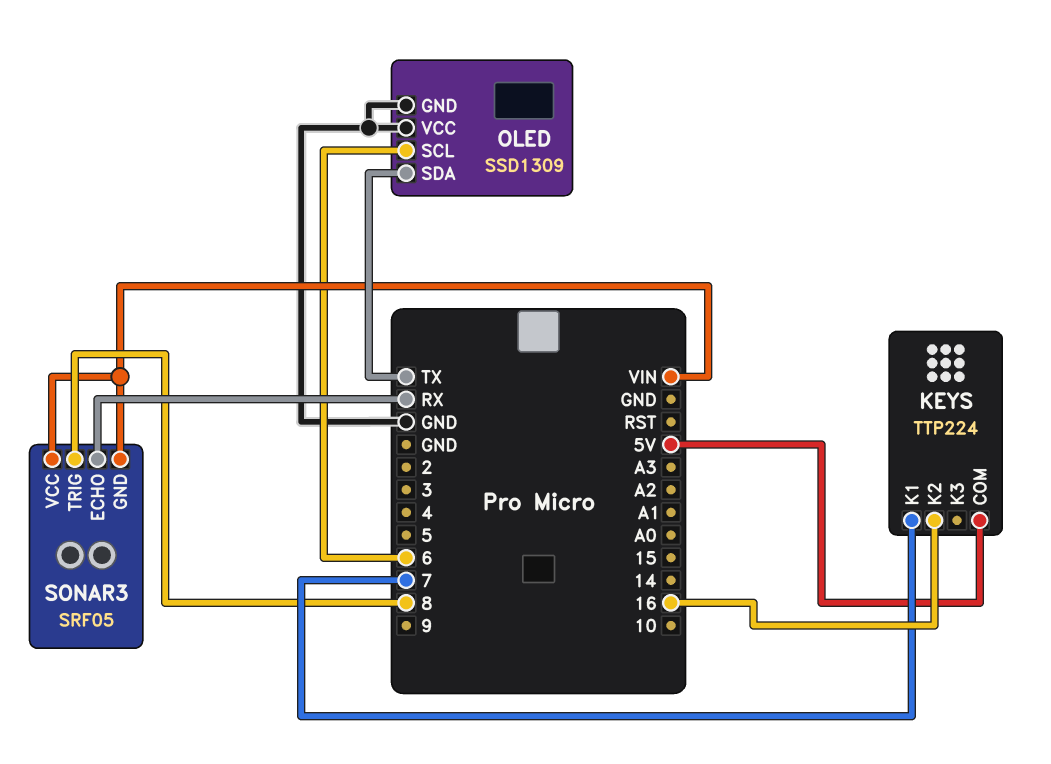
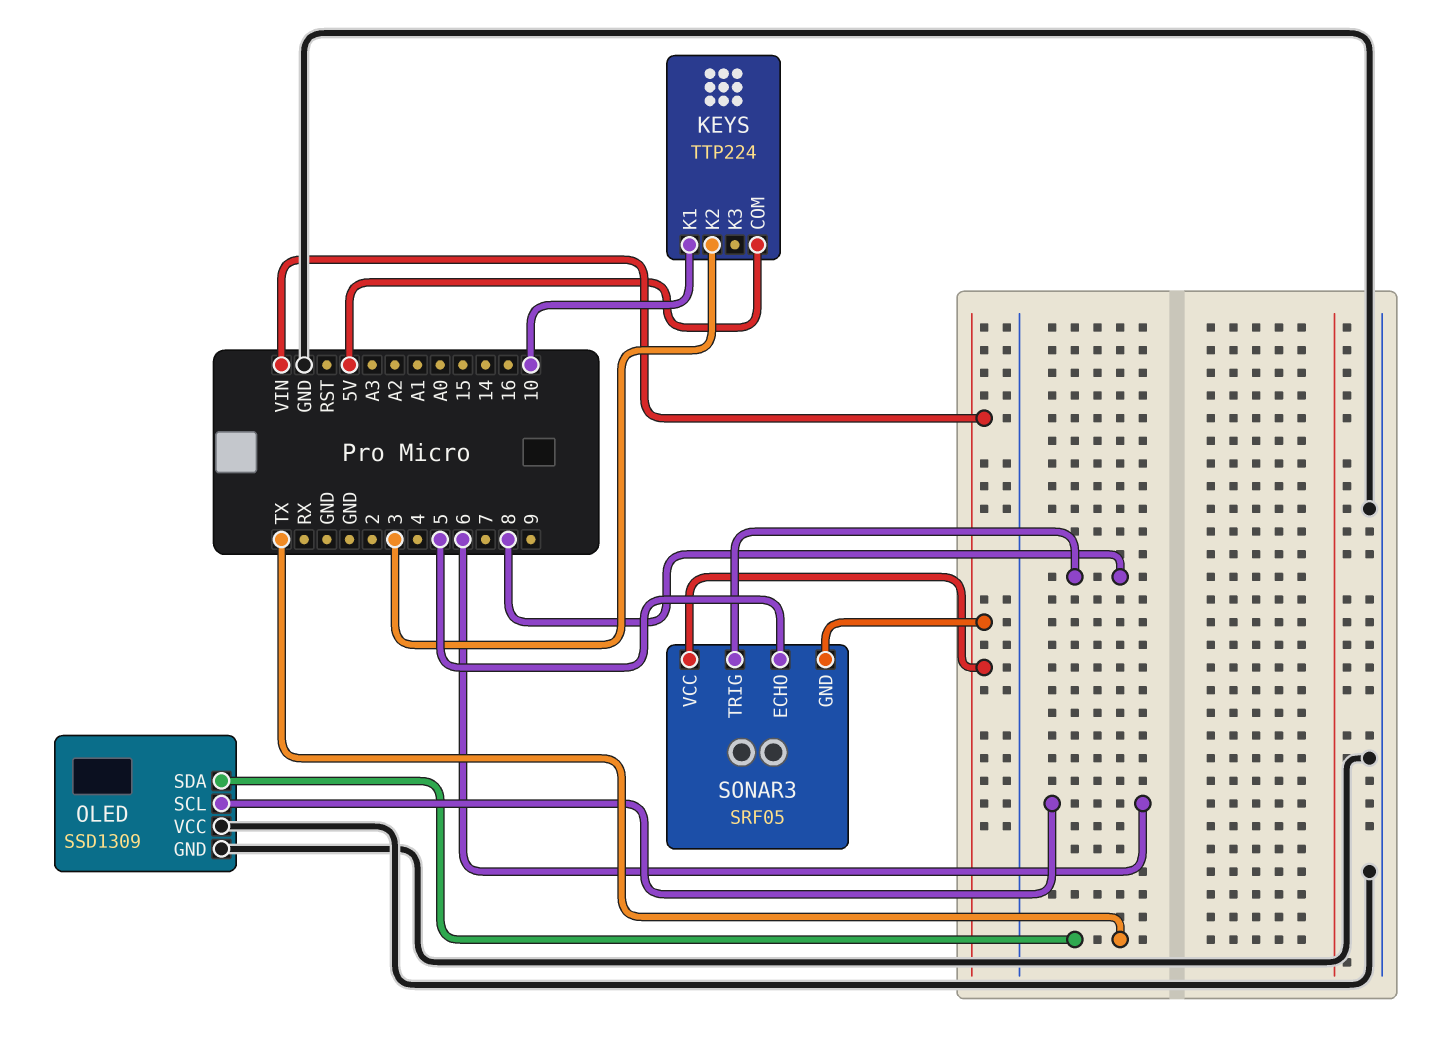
KEYS pin K1: 7 -> 10
KEYS pin K2: 16 -> 3
SONAR3 pin ECHO: RX -> 5

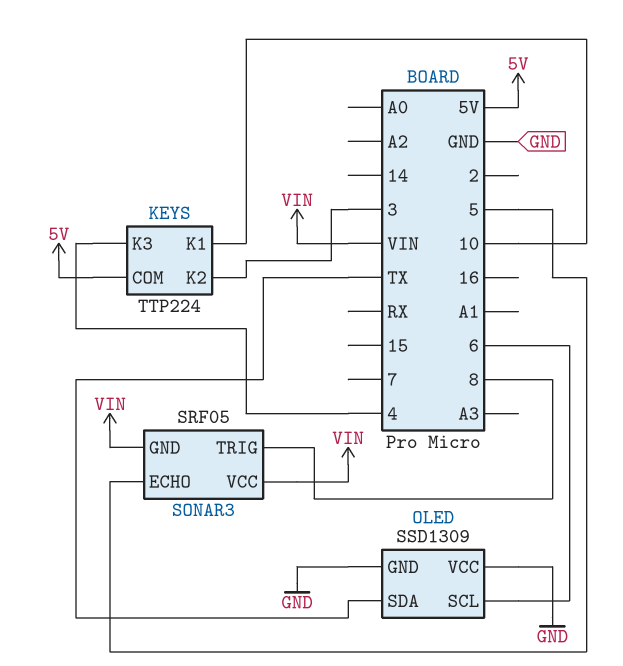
KEYS pin K3: none -> 4

